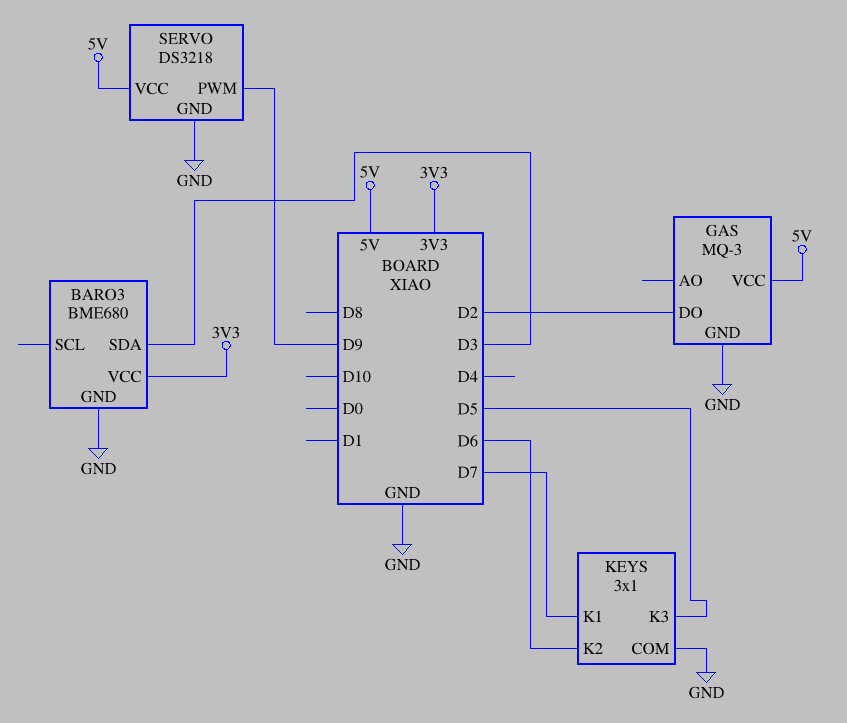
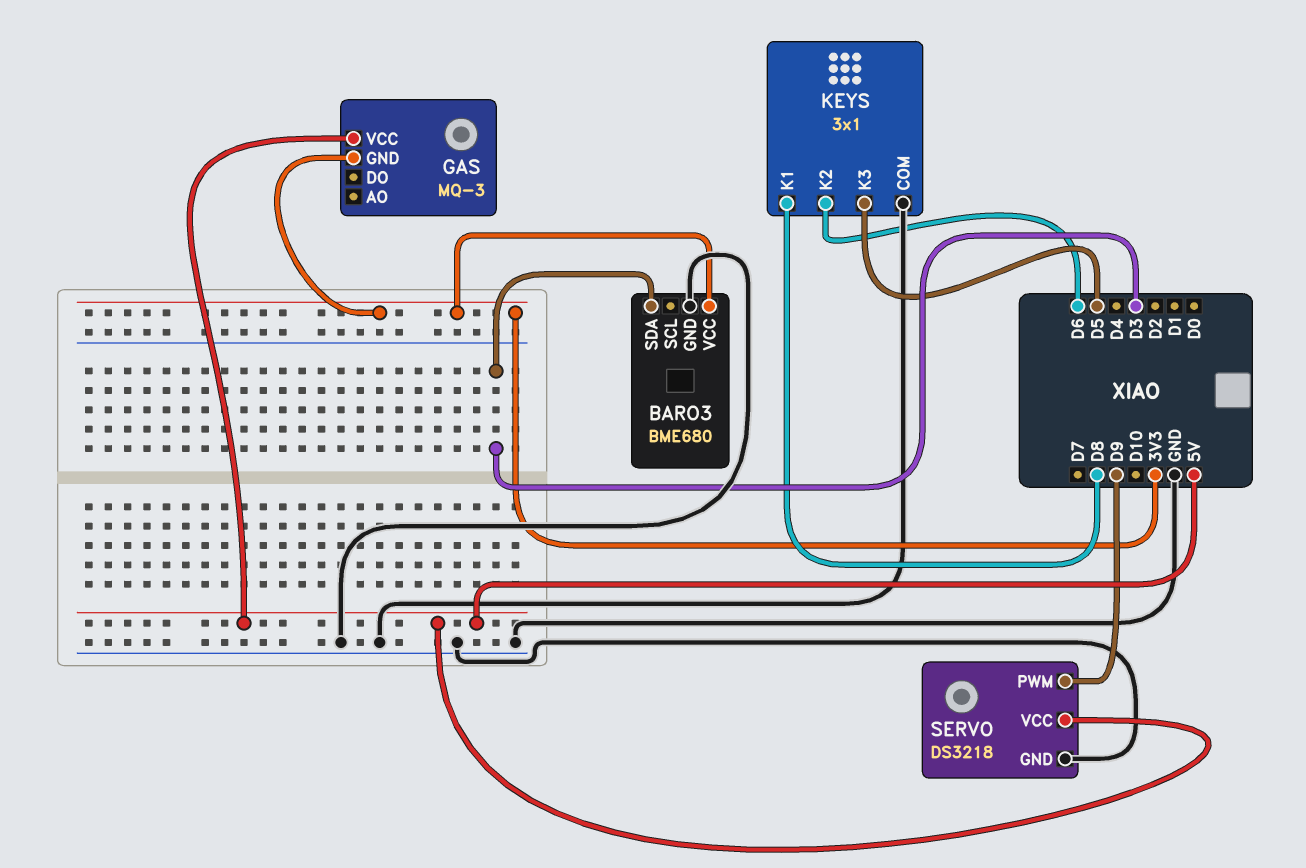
GAS pin DO: D2 -> none
GAS pin GND: GND -> 3V3
KEYS pin K1: D7 -> D8

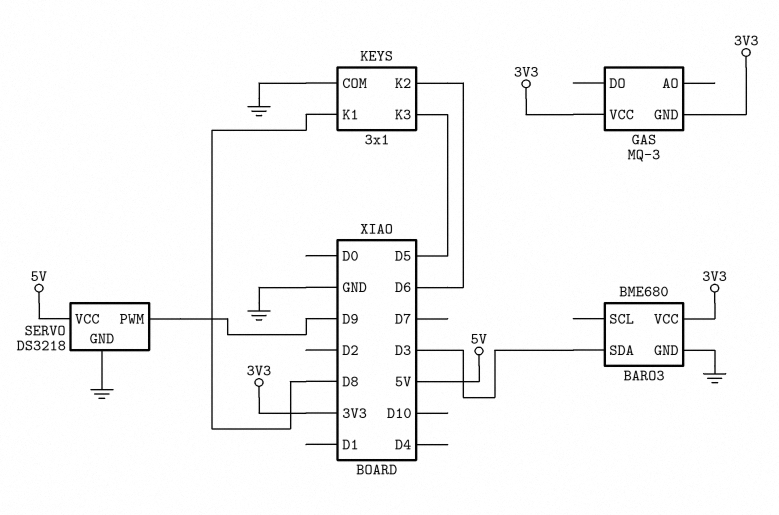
GAS pin VCC: 5V -> 3V3

